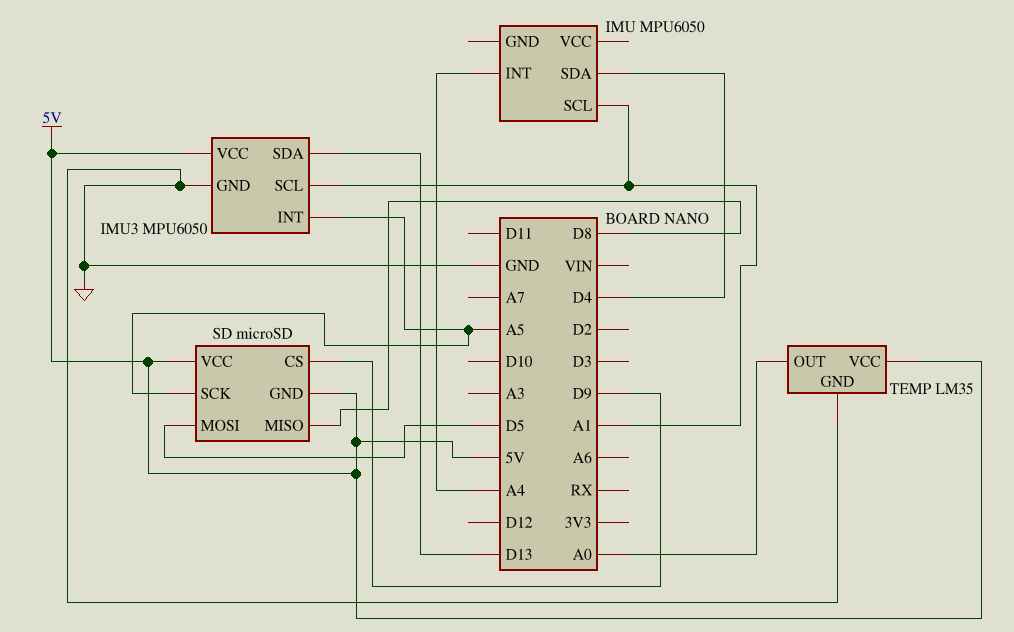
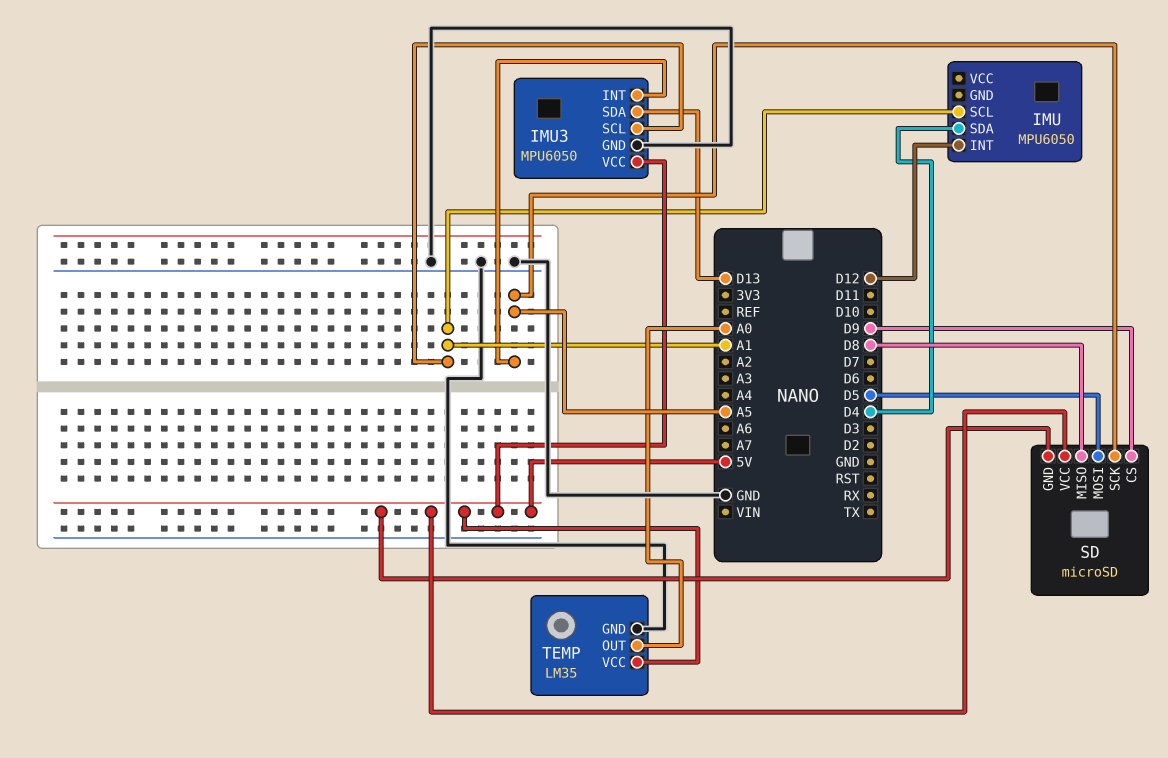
IMU pin INT: A4 -> D12

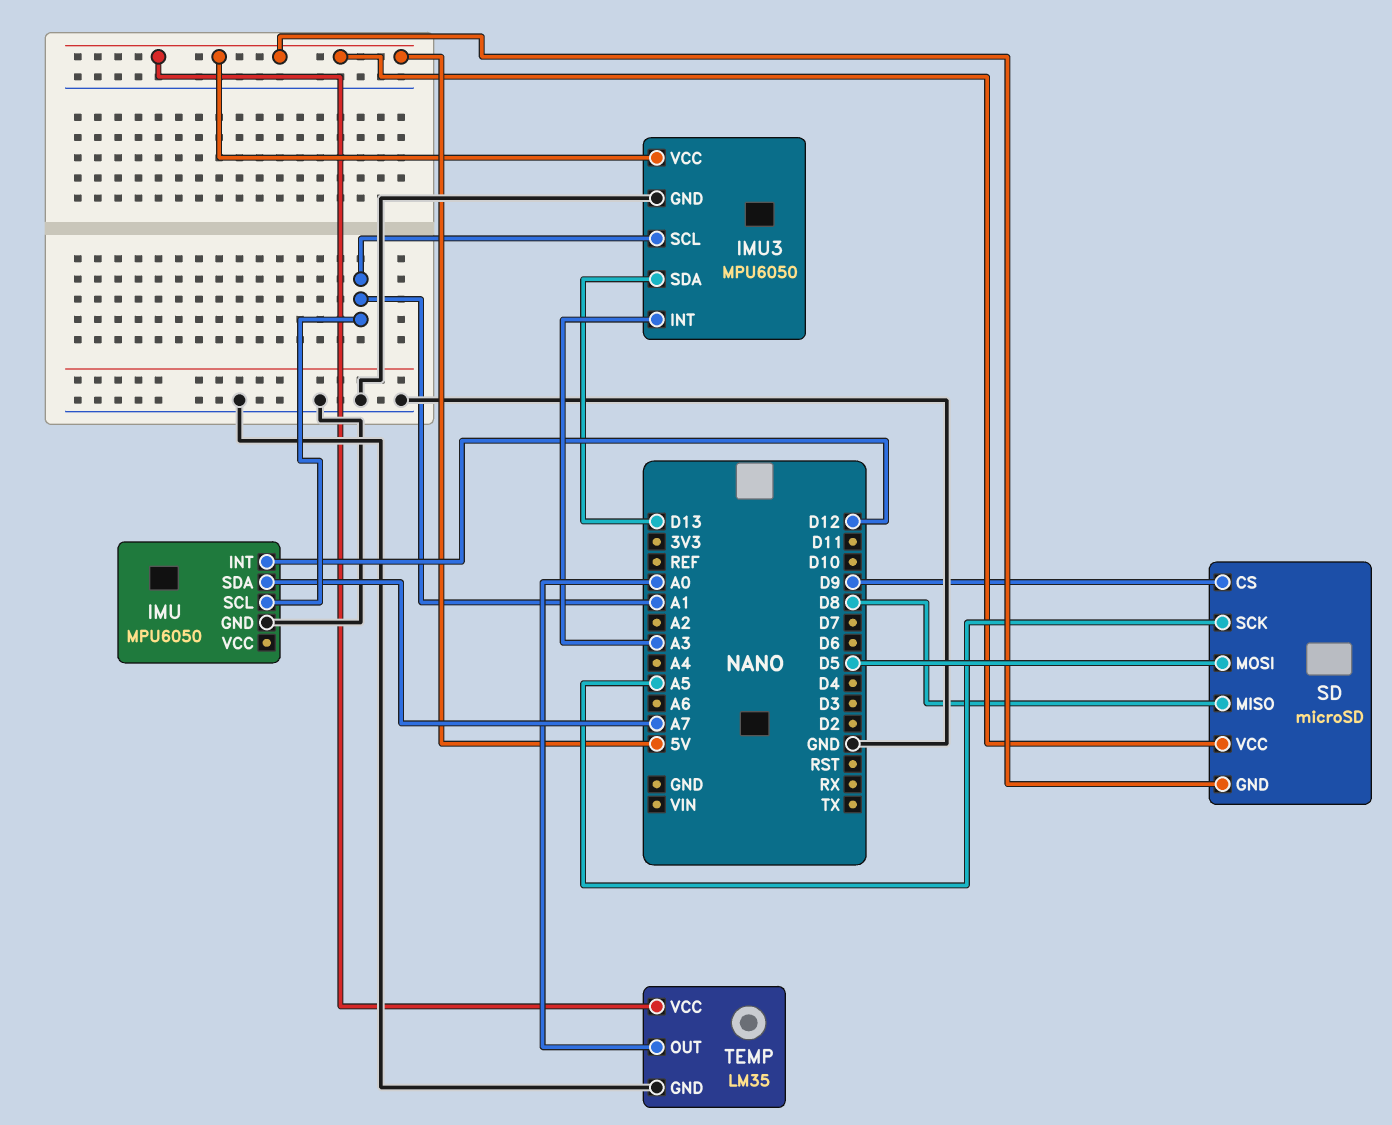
IMU pin GND: none -> GND
IMU pin SDA: D4 -> A7
IMU3 pin INT: A5 -> A3

